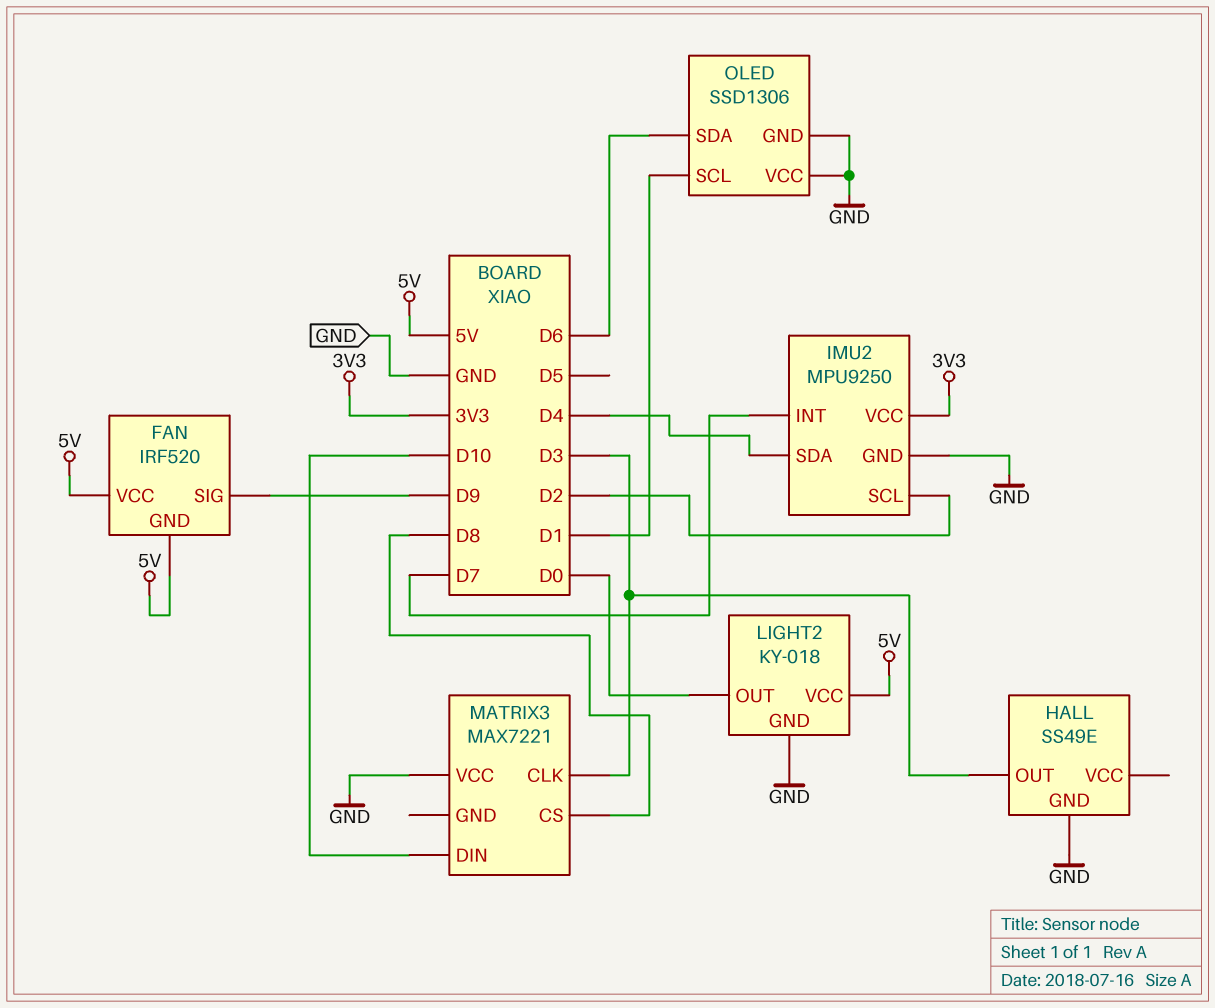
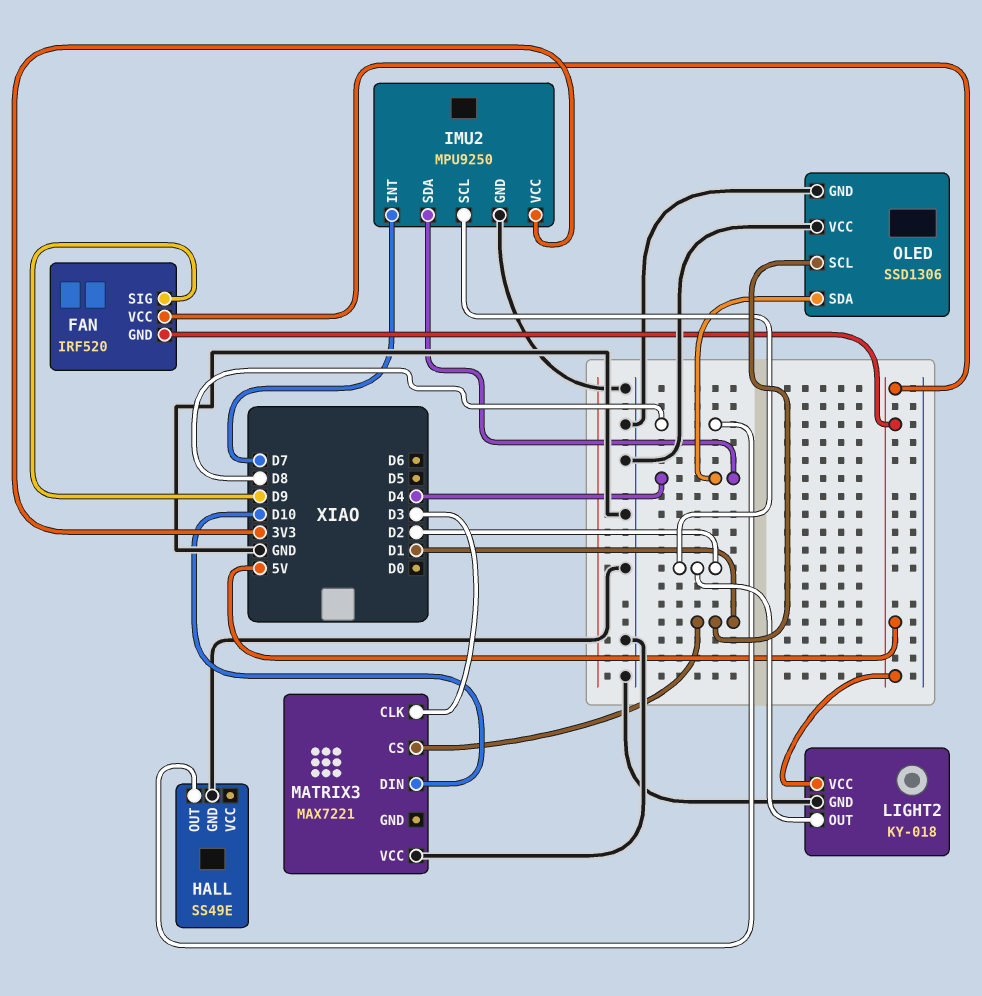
HALL pin OUT: D3 -> D8
LIGHT2 pin OUT: D0 -> D2
MATRIX3 pin CS: D8 -> D1
OLED pin SDA: D6 -> D4

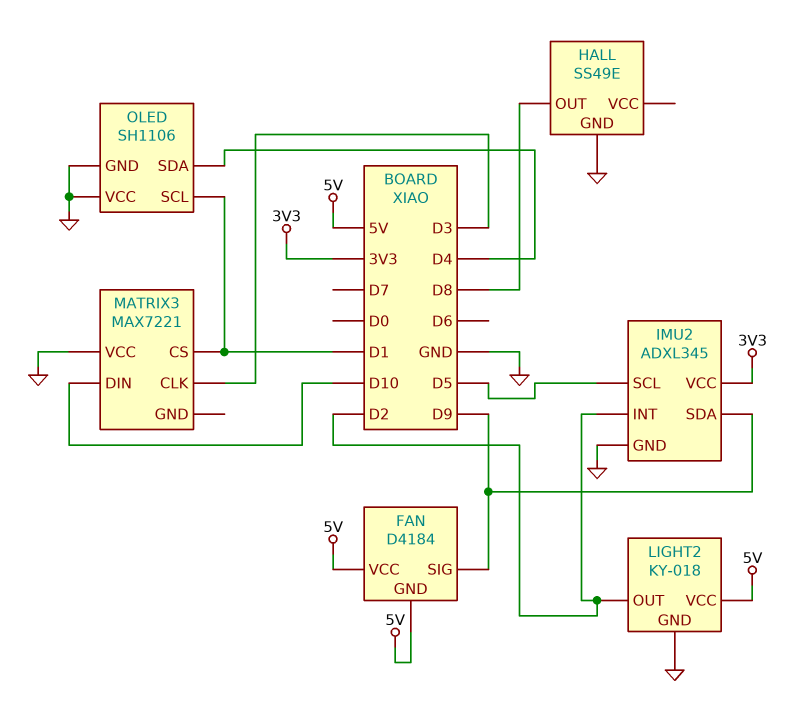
FAN: IRF520 -> D4184
IMU2: MPU9250 -> ADXL345
IMU2 pin INT: D7 -> D2
IMU2 pin SCL: D2 -> D5
IMU2 pin SDA: D4 -> D9
OLED: SSD1306 -> SH1106

